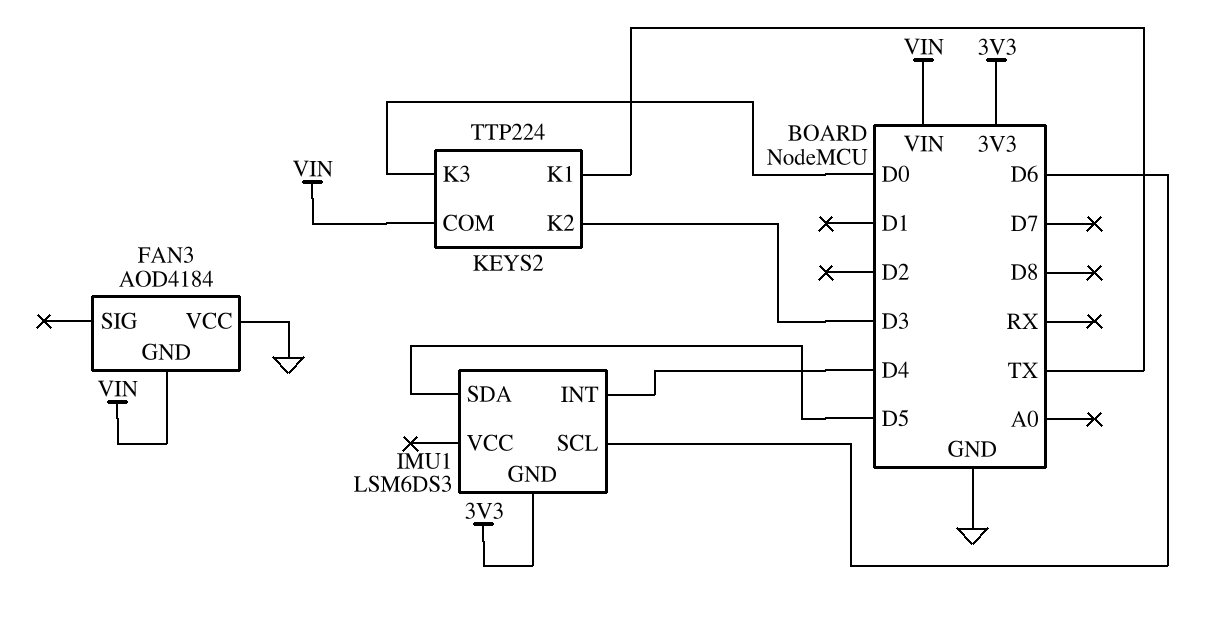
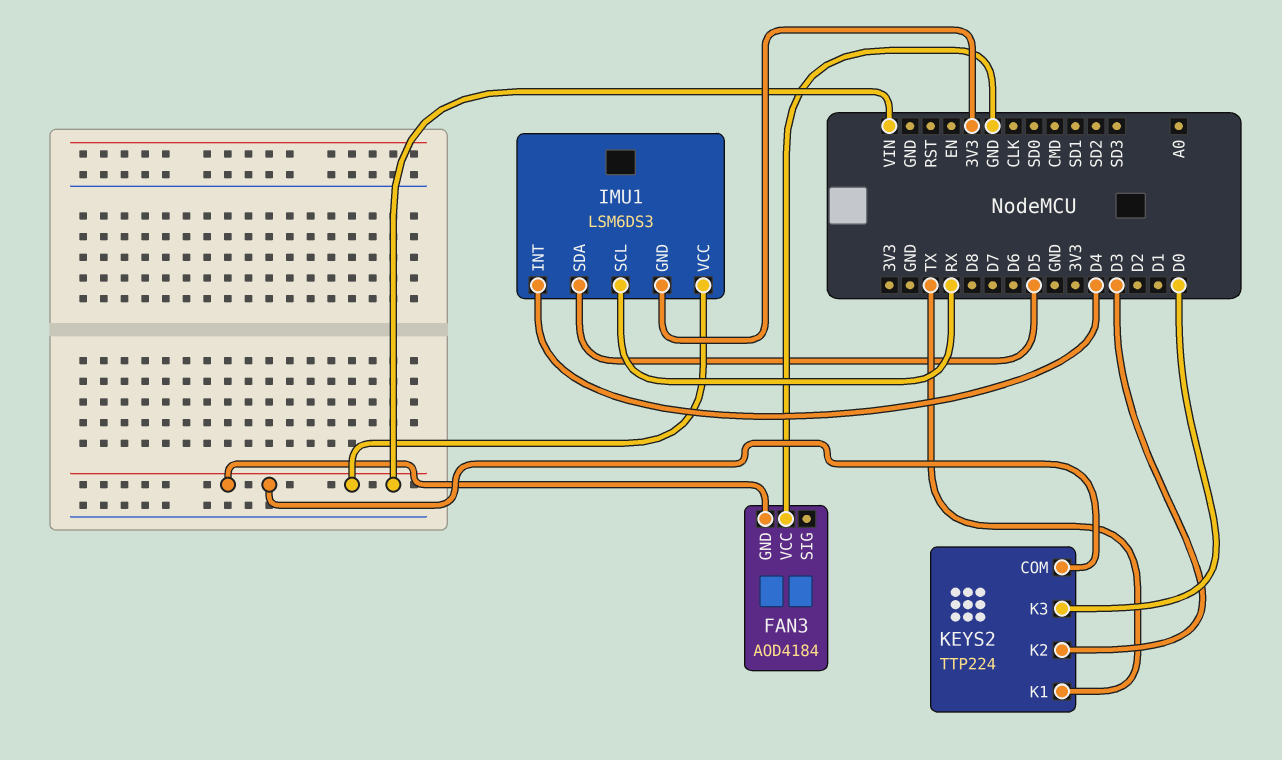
IMU1 pin SCL: D6 -> RX
IMU1 pin VCC: none -> VIN

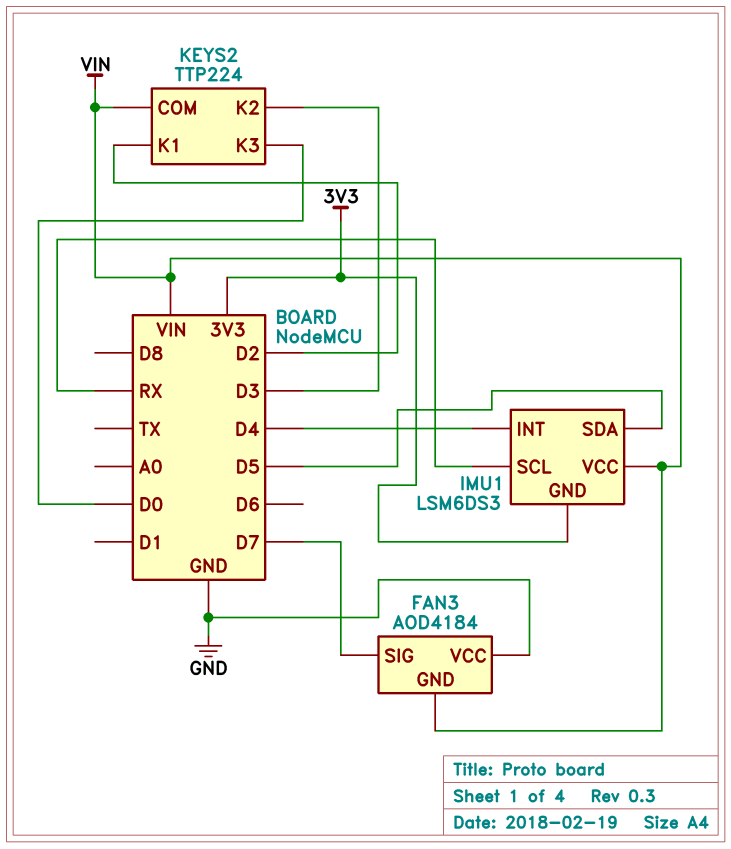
FAN3 pin SIG: none -> D7
KEYS2 pin K1: TX -> D2

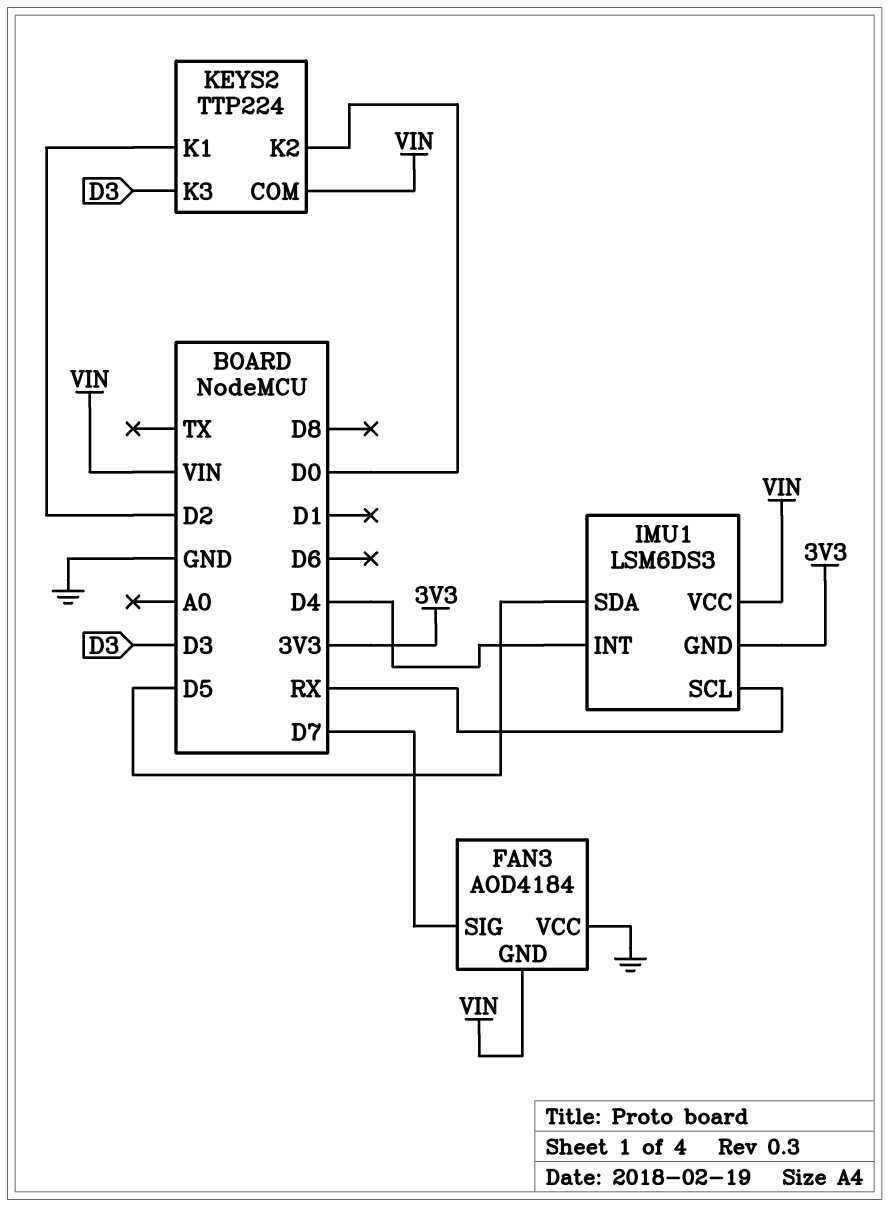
KEYS2 pin K2: D3 -> D0
KEYS2 pin K3: D0 -> D3

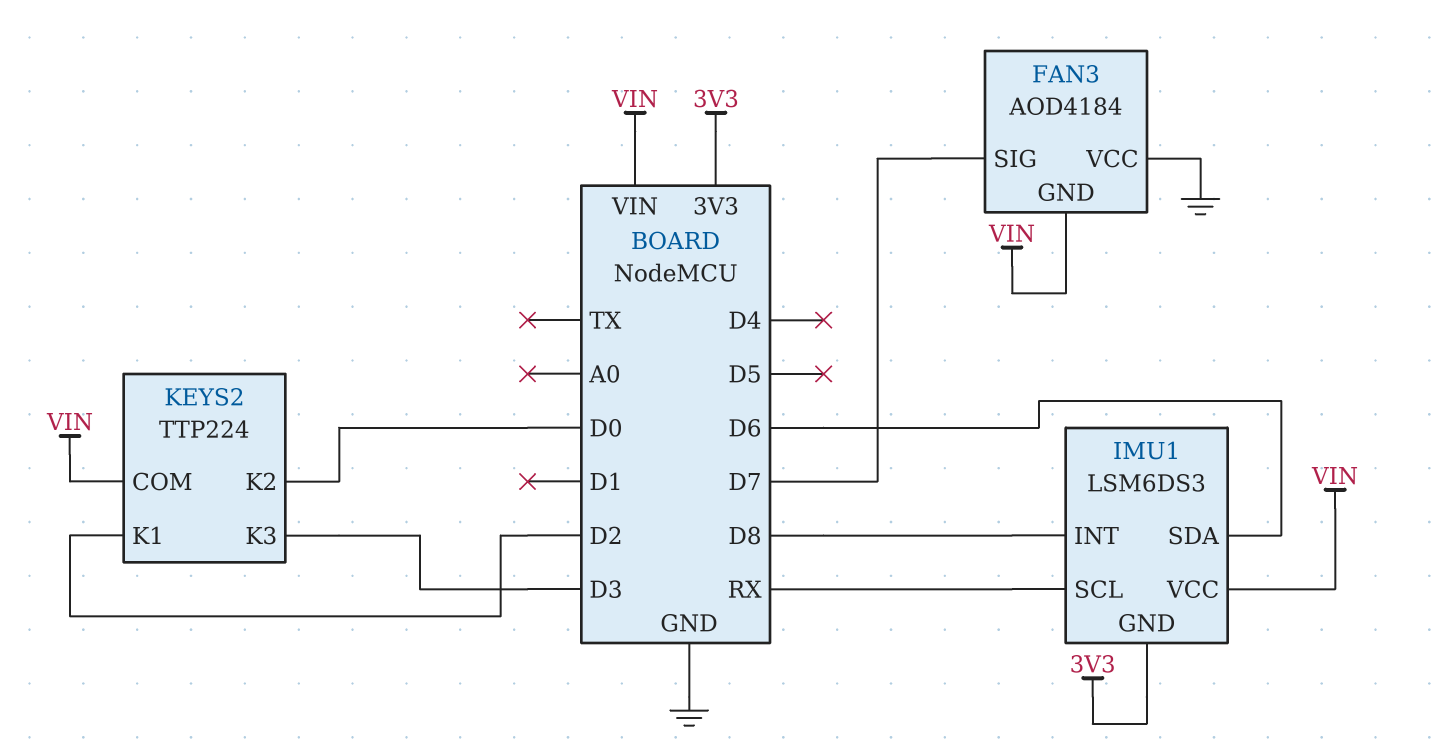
IMU1 pin INT: D4 -> D8
IMU1 pin SDA: D5 -> D6

